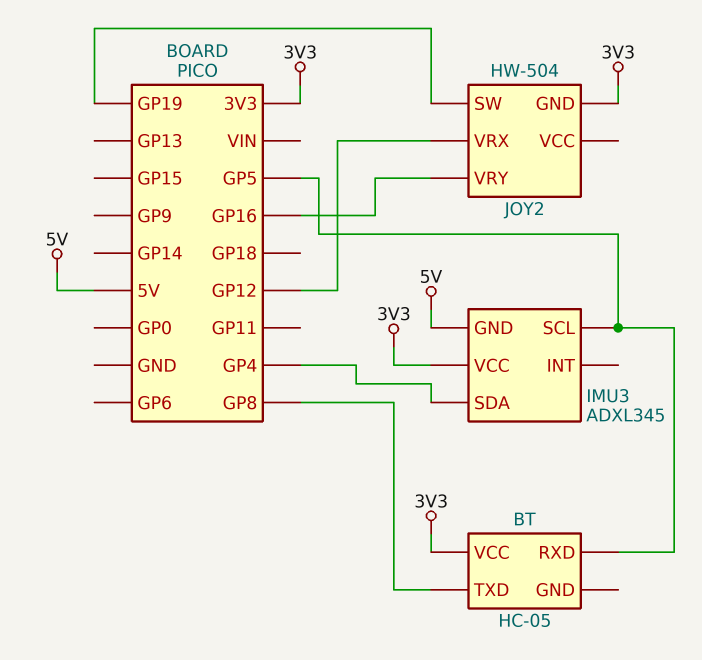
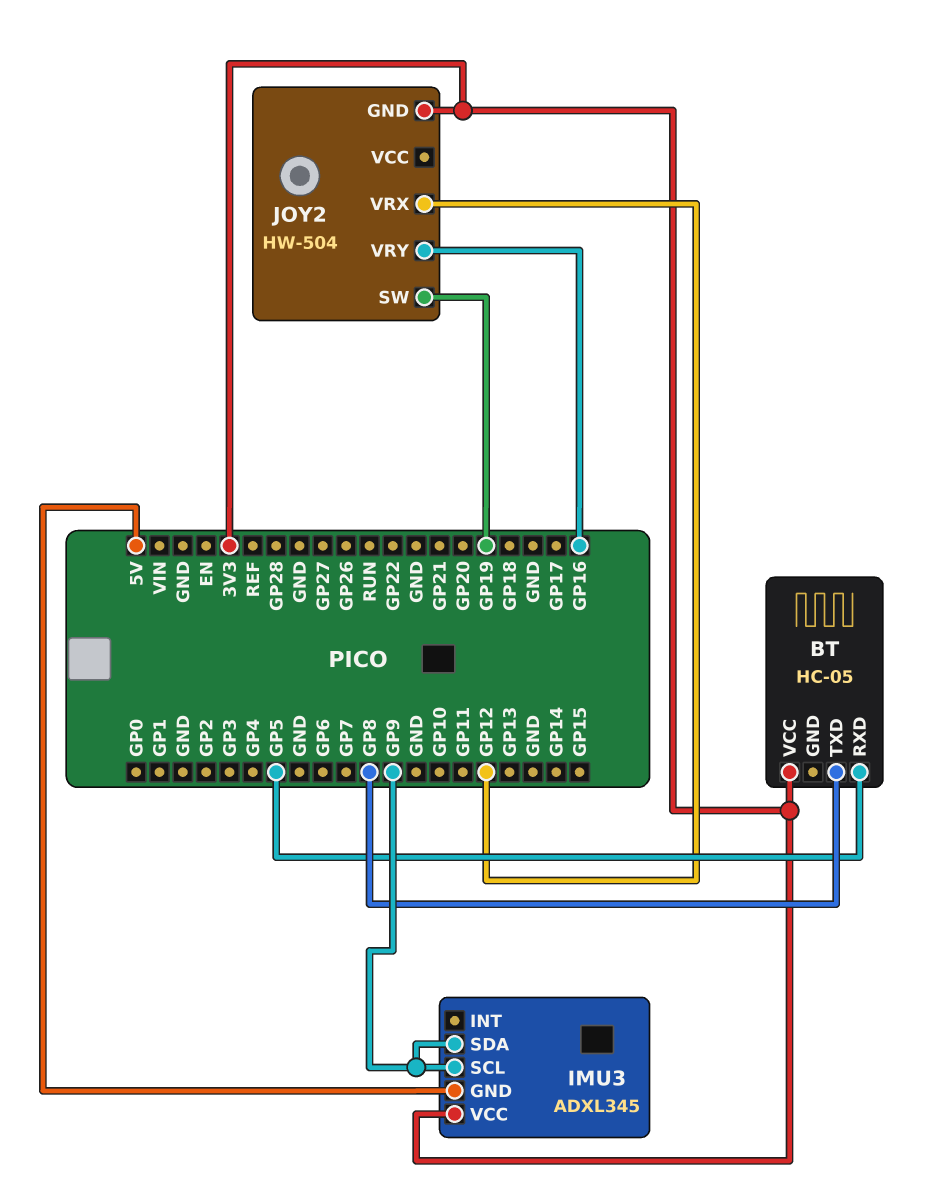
IMU3 pin SCL: GP5 -> GP9
IMU3 pin SDA: GP4 -> GP9

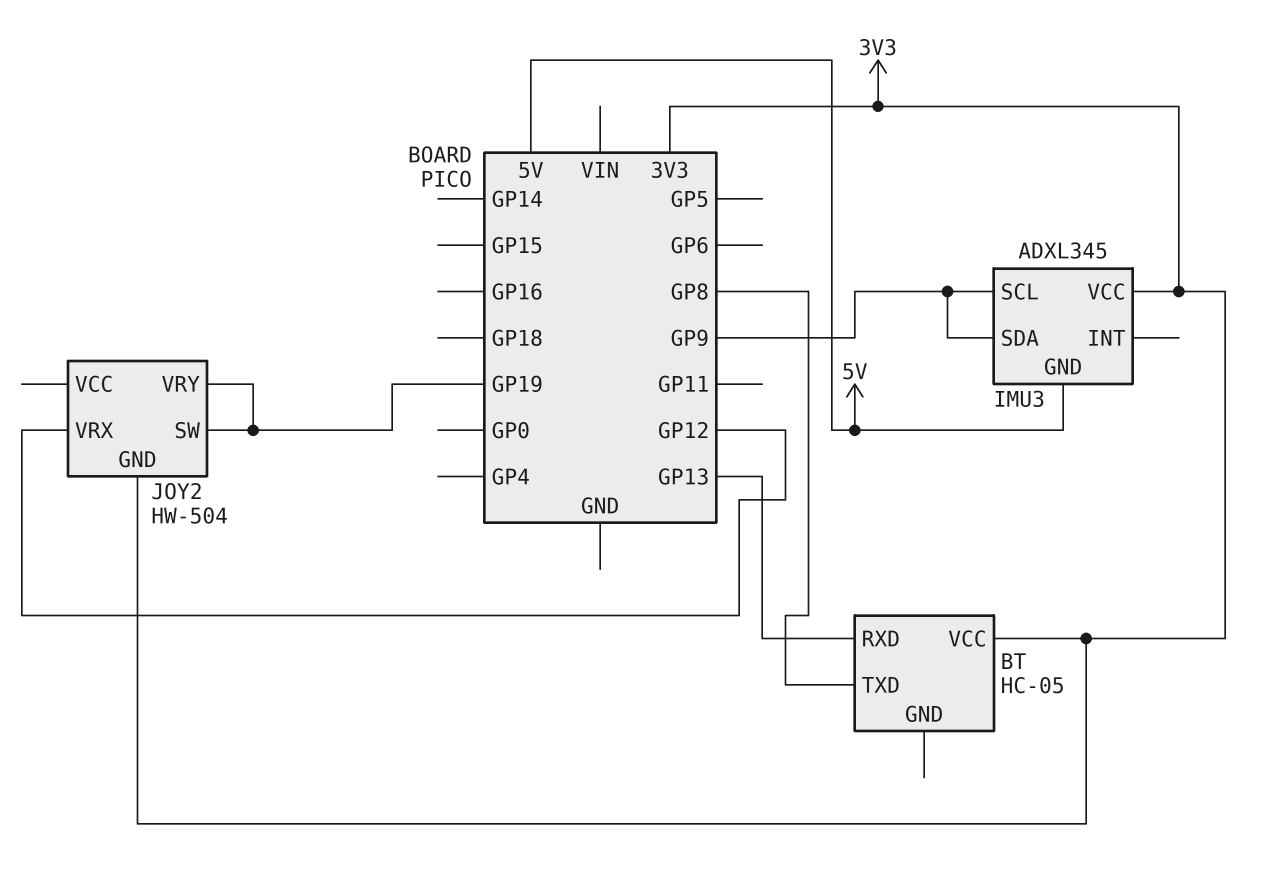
BT pin RXD: GP5 -> GP13
JOY2 pin VRY: GP16 -> GP19

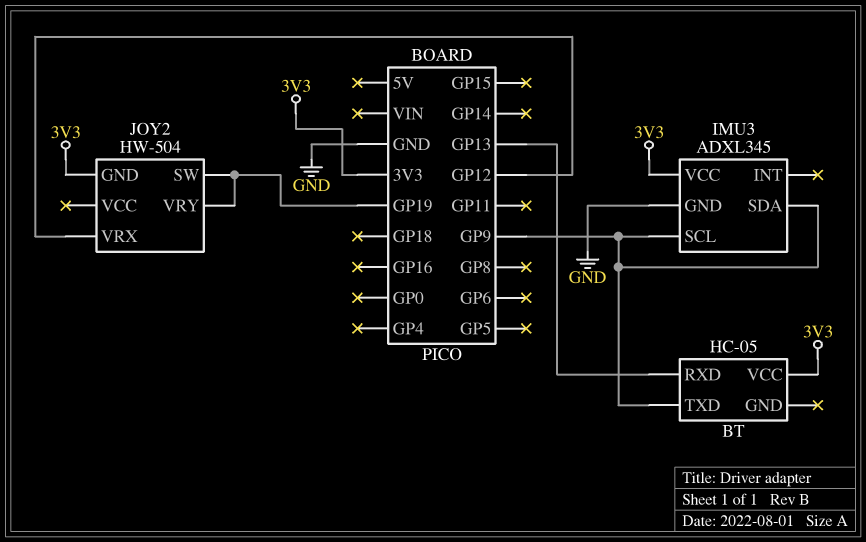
BT pin TXD: GP8 -> GP9
IMU3 pin GND: 5V -> GND

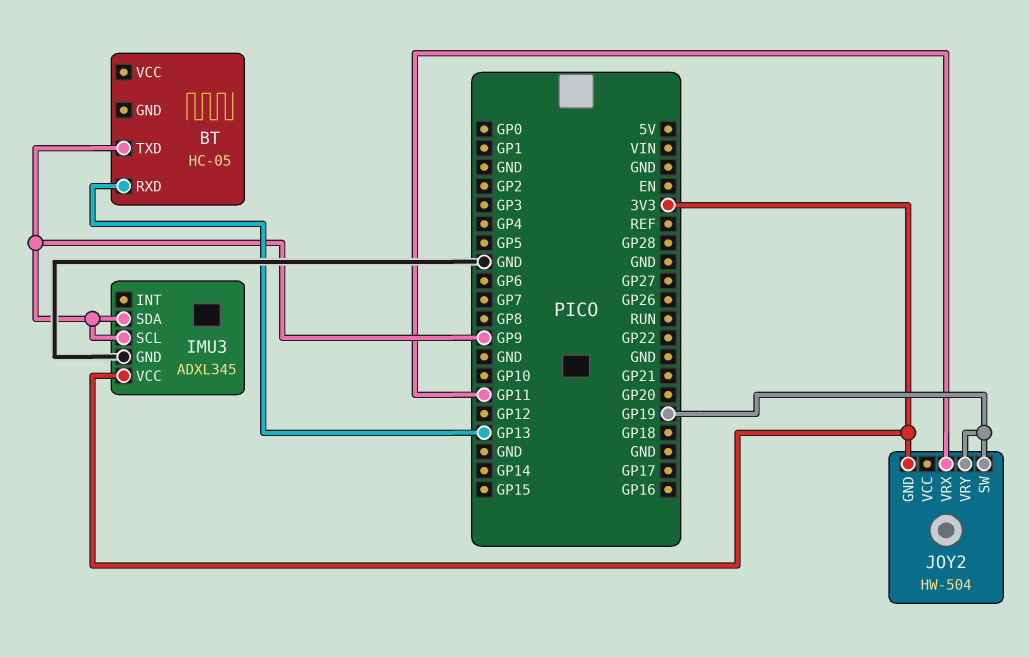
BT pin VCC: 3V3 -> none
JOY2 pin VRX: GP12 -> GP11

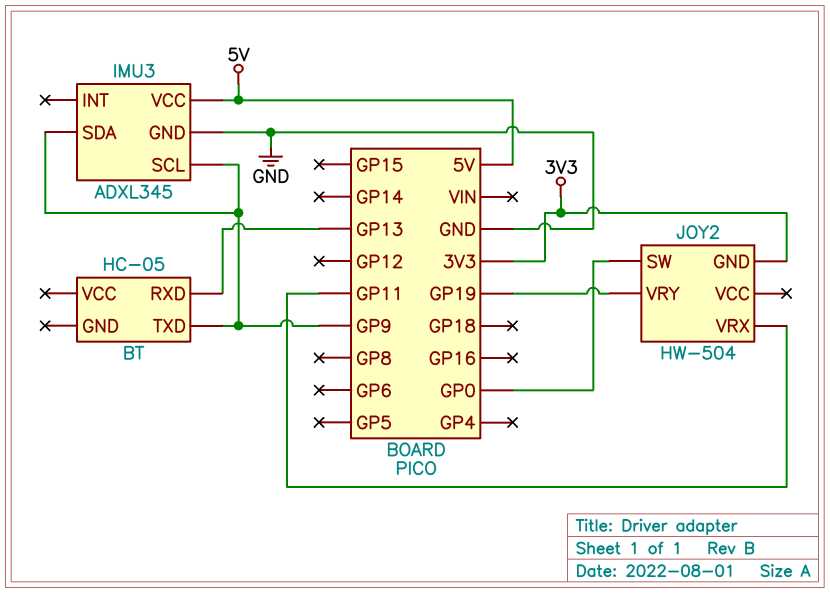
IMU3 pin VCC: 3V3 -> 5V
JOY2 pin SW: GP19 -> GP0

